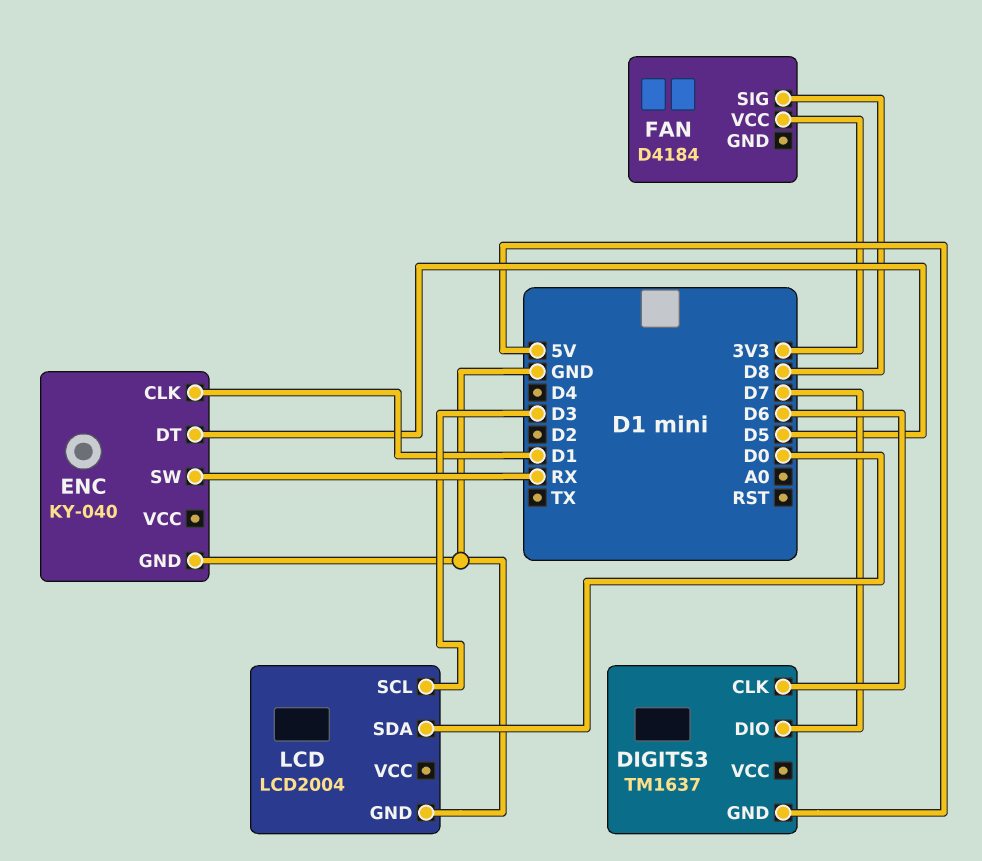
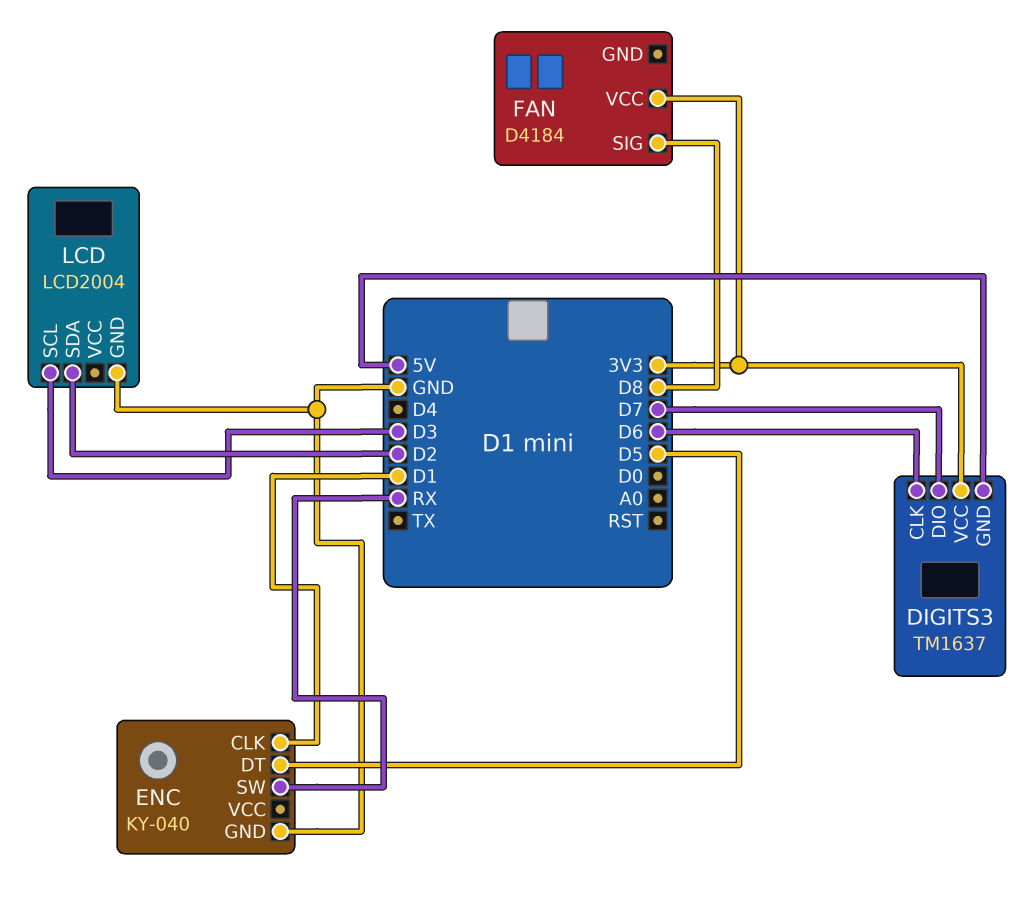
DIGITS3 pin VCC: none -> 3V3
LCD pin SDA: D0 -> D2

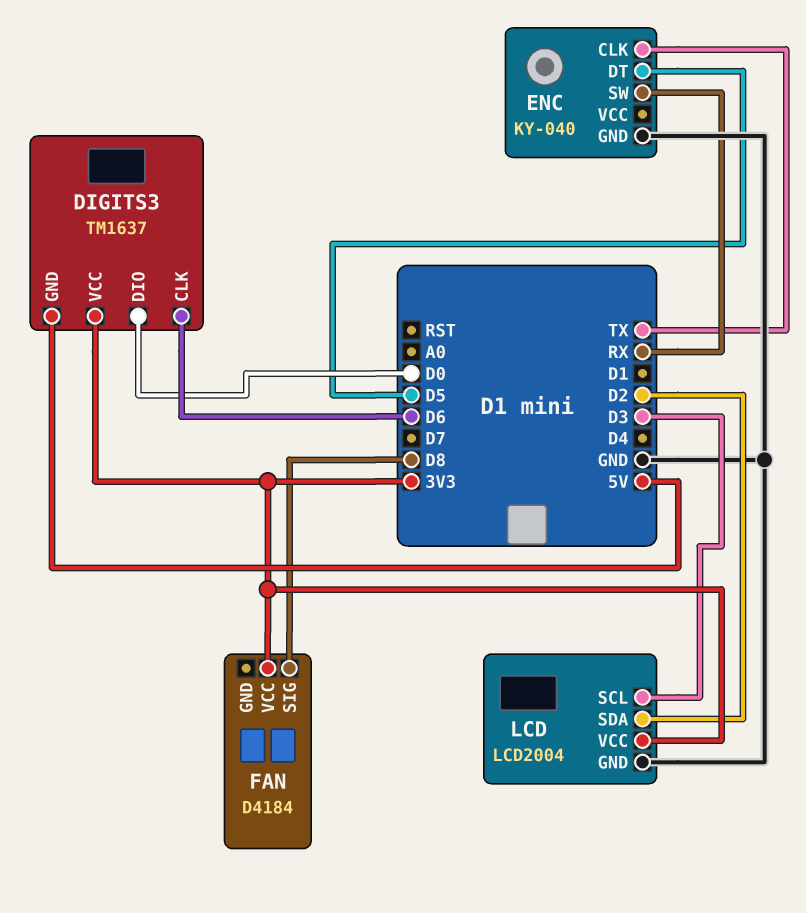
DIGITS3 pin DIO: D7 -> D0
ENC pin CLK: D1 -> TX
LCD pin VCC: none -> 3V3

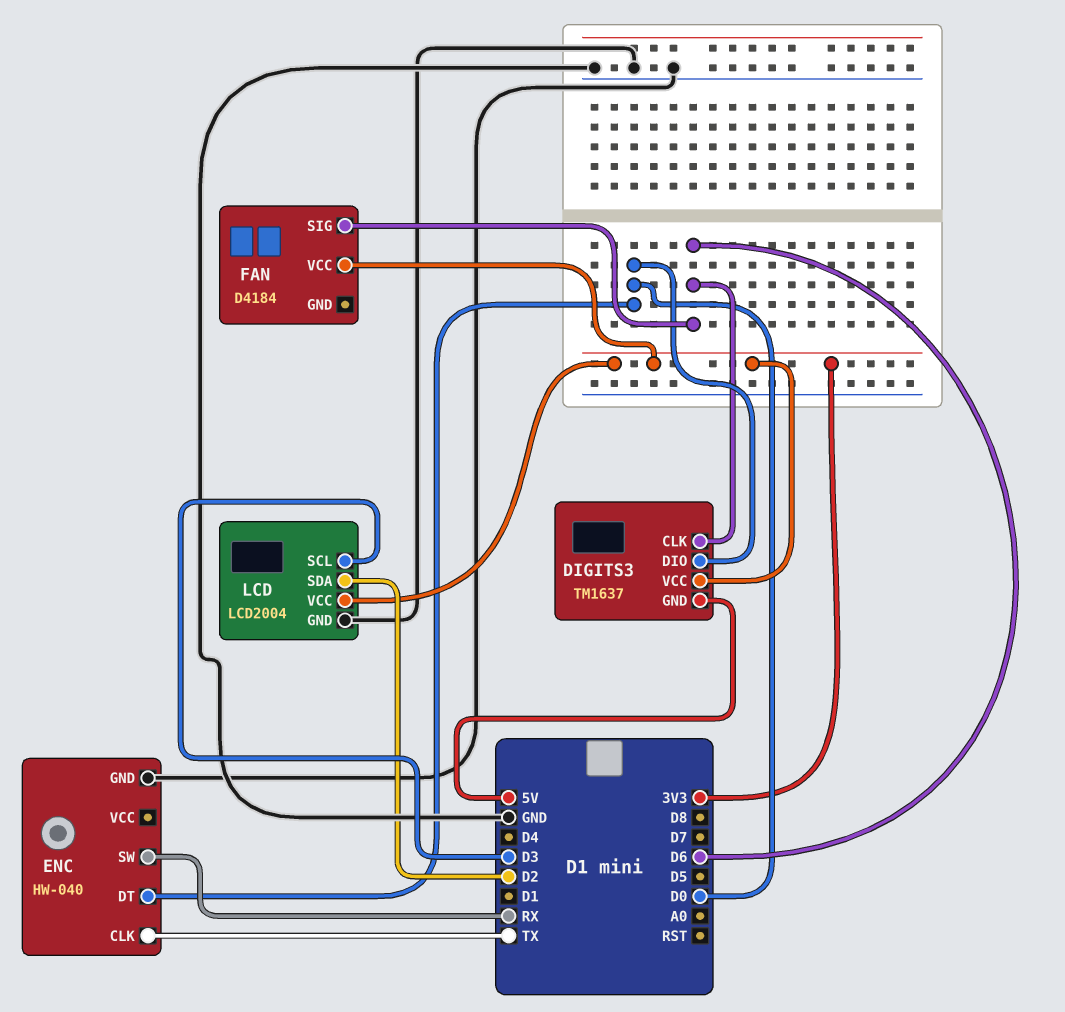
ENC: KY-040 -> HW-040
ENC pin DT: D5 -> D0
FAN pin SIG: D8 -> D6

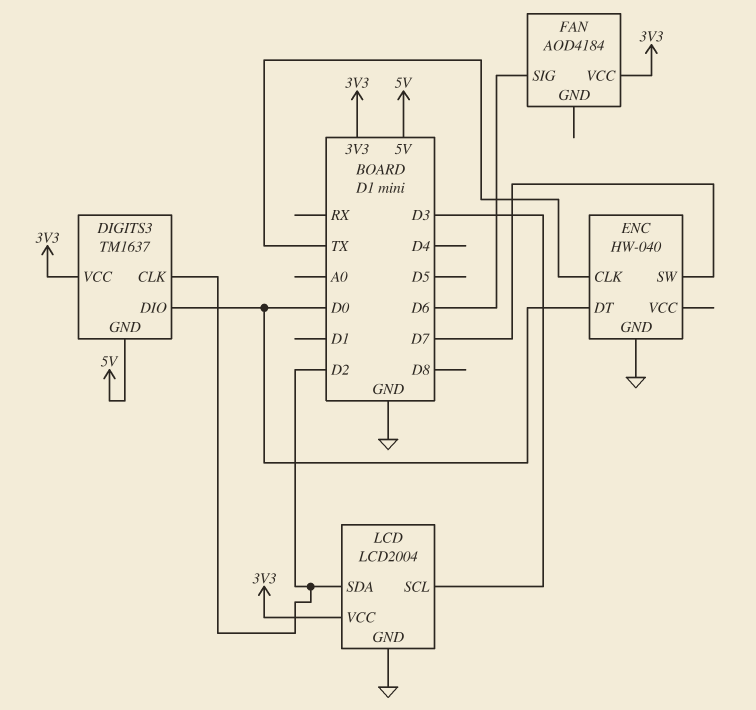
DIGITS3 pin CLK: D6 -> D2
ENC pin SW: RX -> D7
FAN: D4184 -> AOD4184

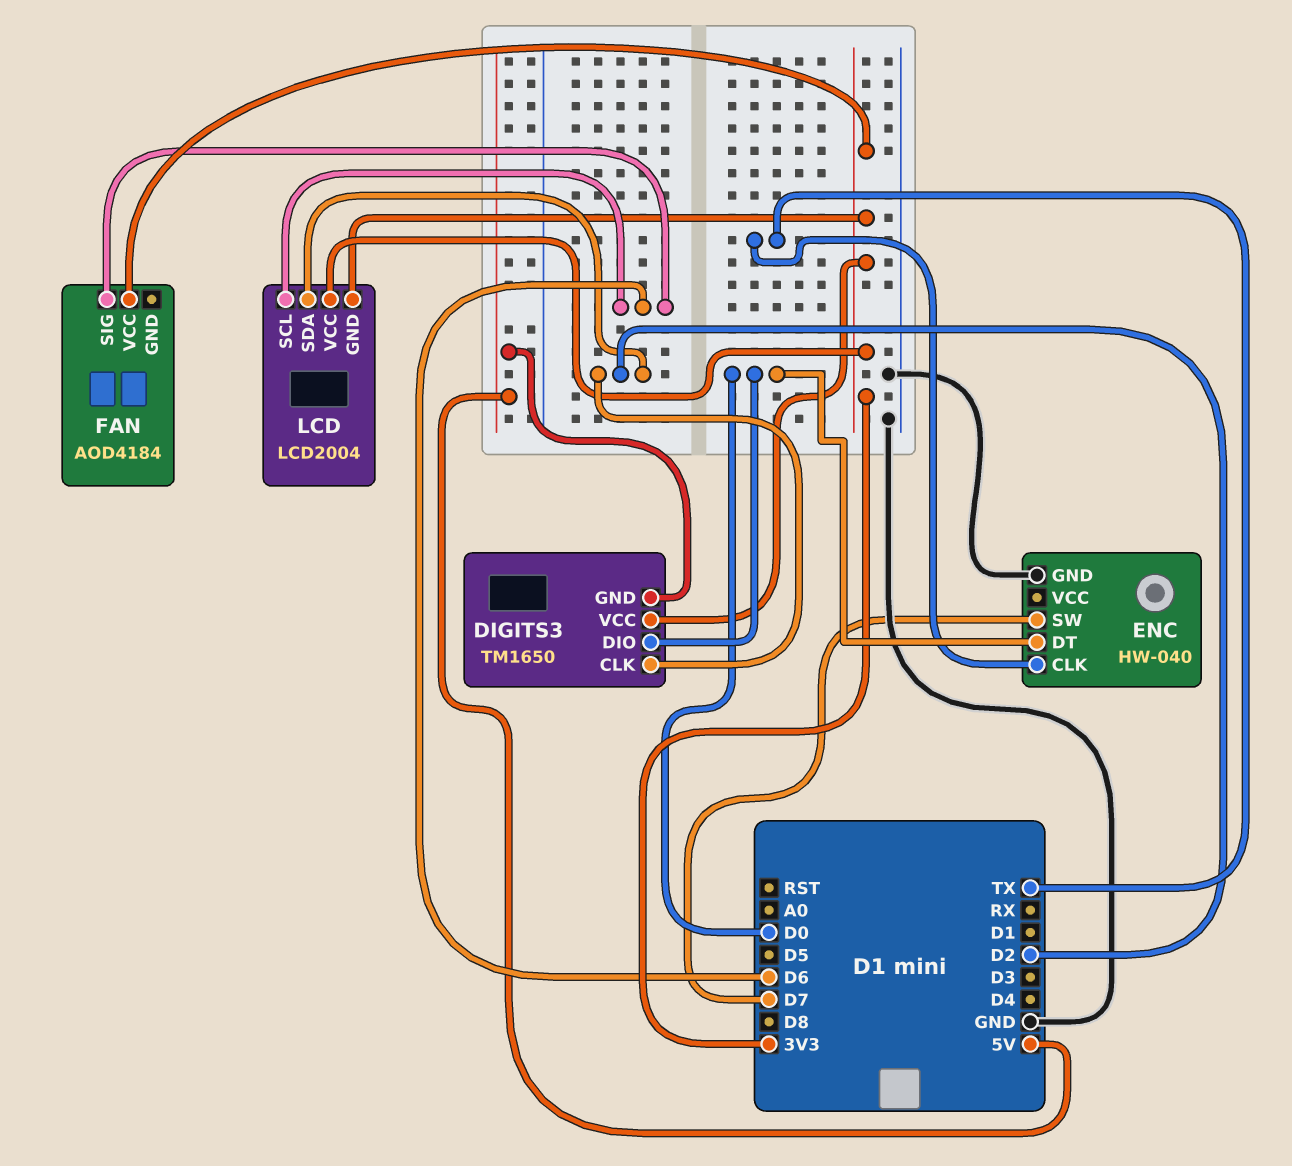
DIGITS3: TM1637 -> TM1650
LCD pin GND: GND -> 3V3
LCD pin SCL: D3 -> D6

